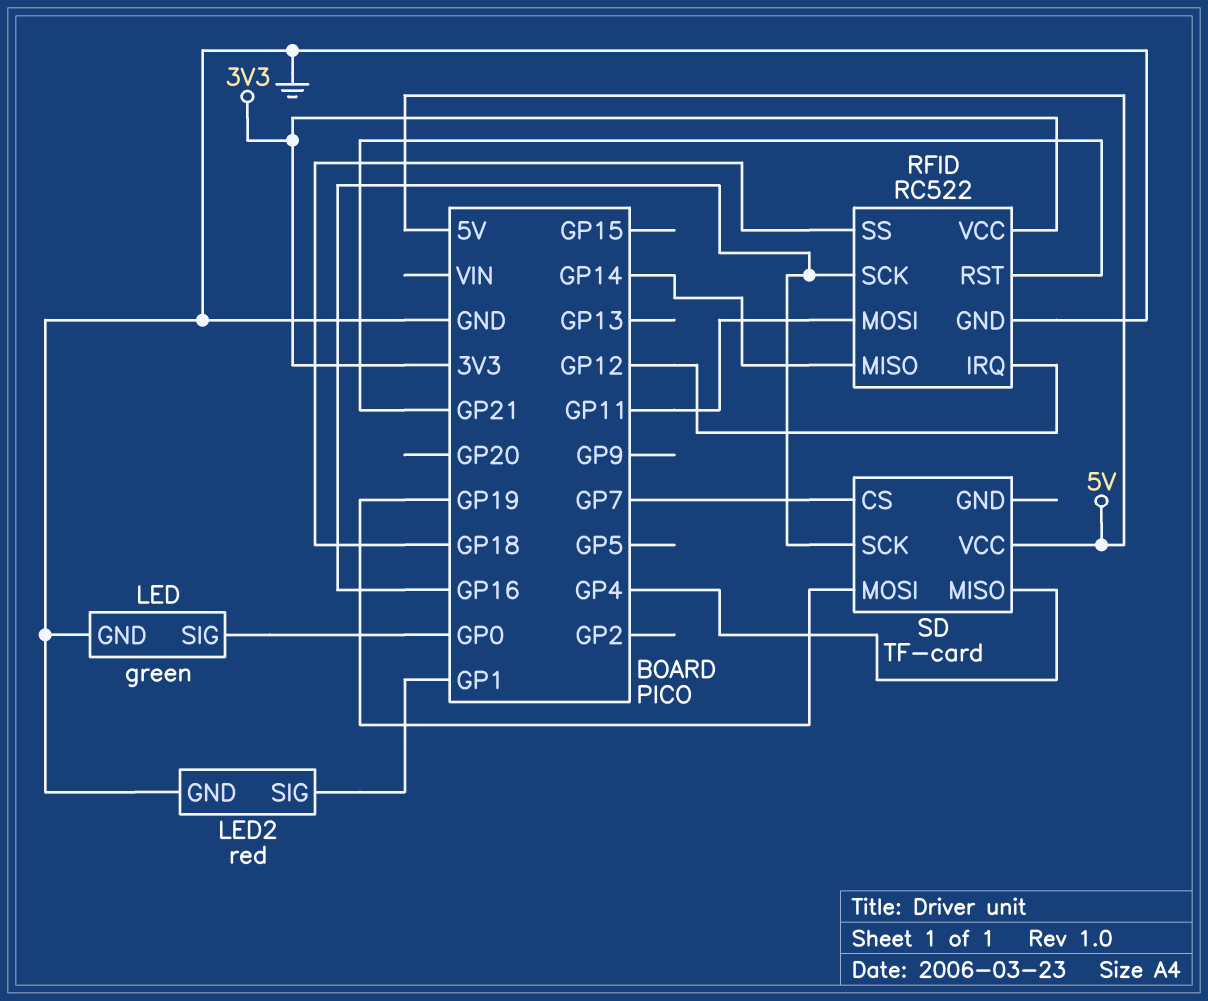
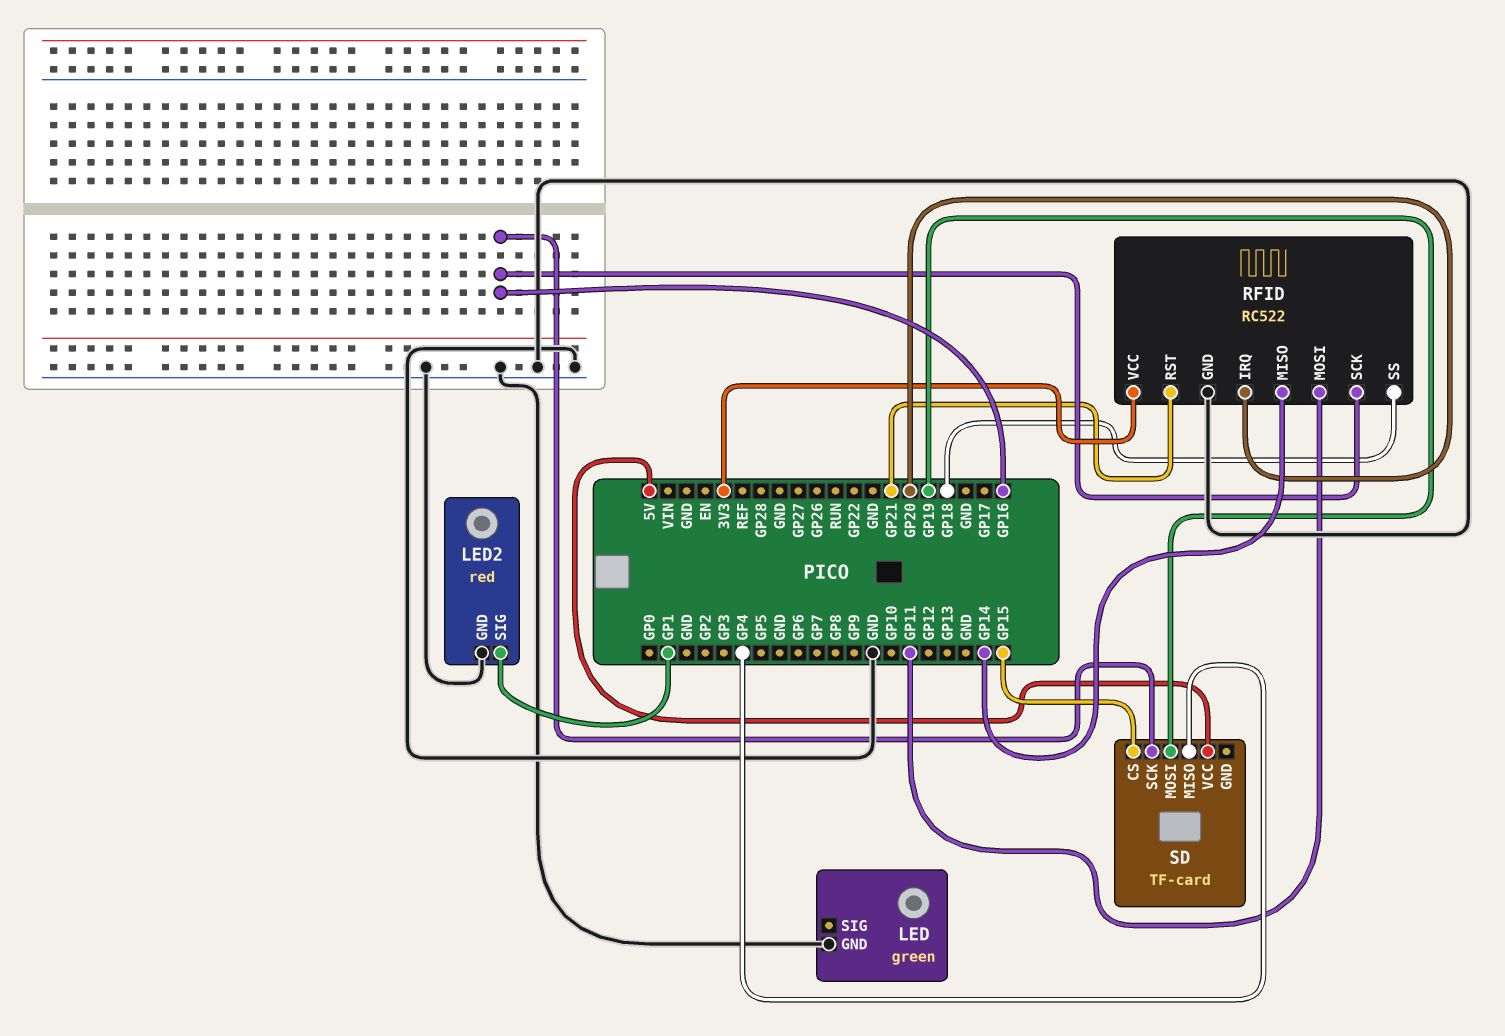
LED pin SIG: GP0 -> none
RFID pin IRQ: GP12 -> GP20
SD pin CS: GP7 -> GP15

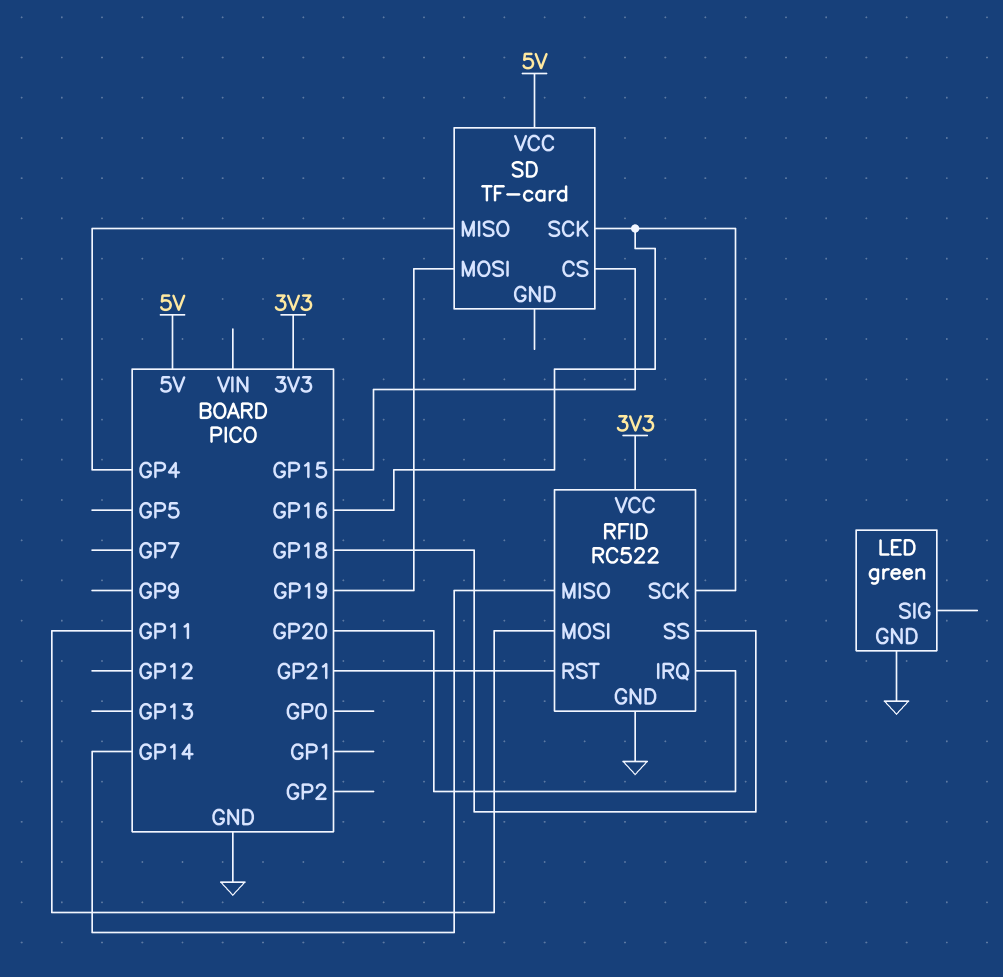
LED2: red -> none
LED2 pin GND: GND -> none
LED2 pin SIG: GP1 -> none

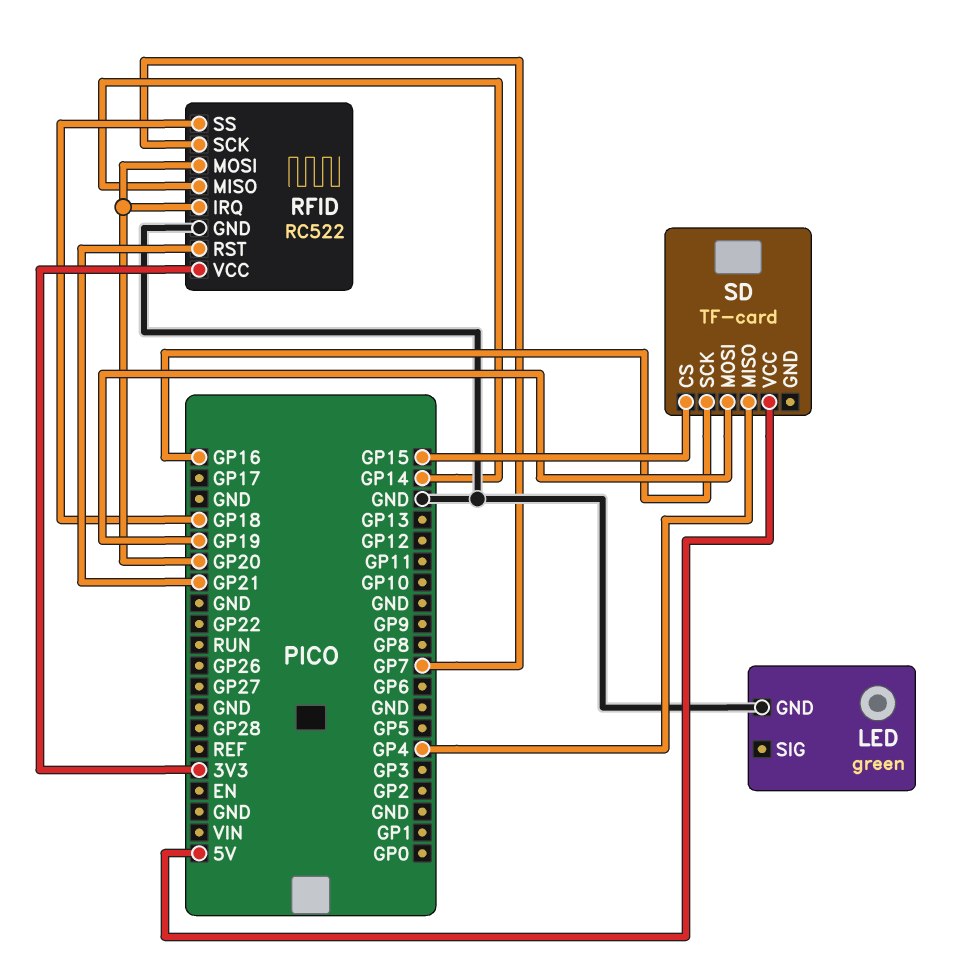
RFID pin MOSI: GP11 -> GP20
RFID pin SCK: GP16 -> GP7

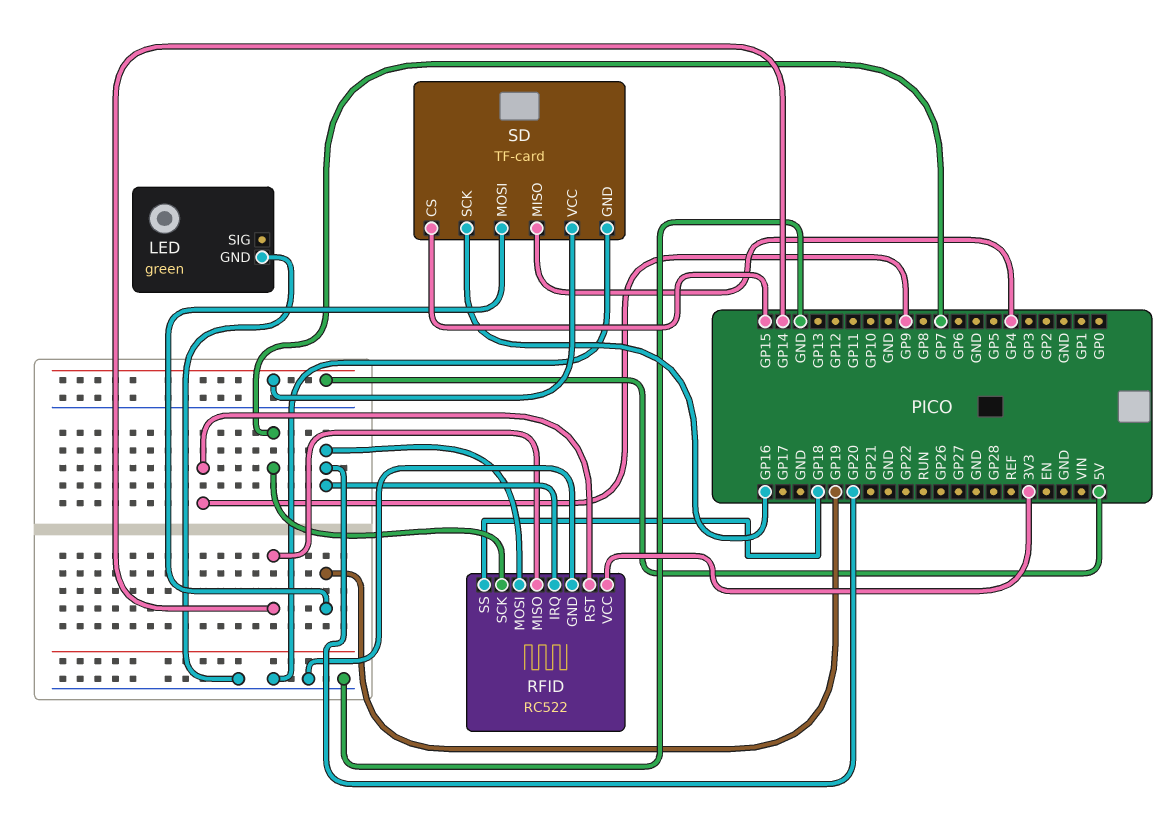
RFID pin RST: GP21 -> GP9
SD pin GND: none -> GND

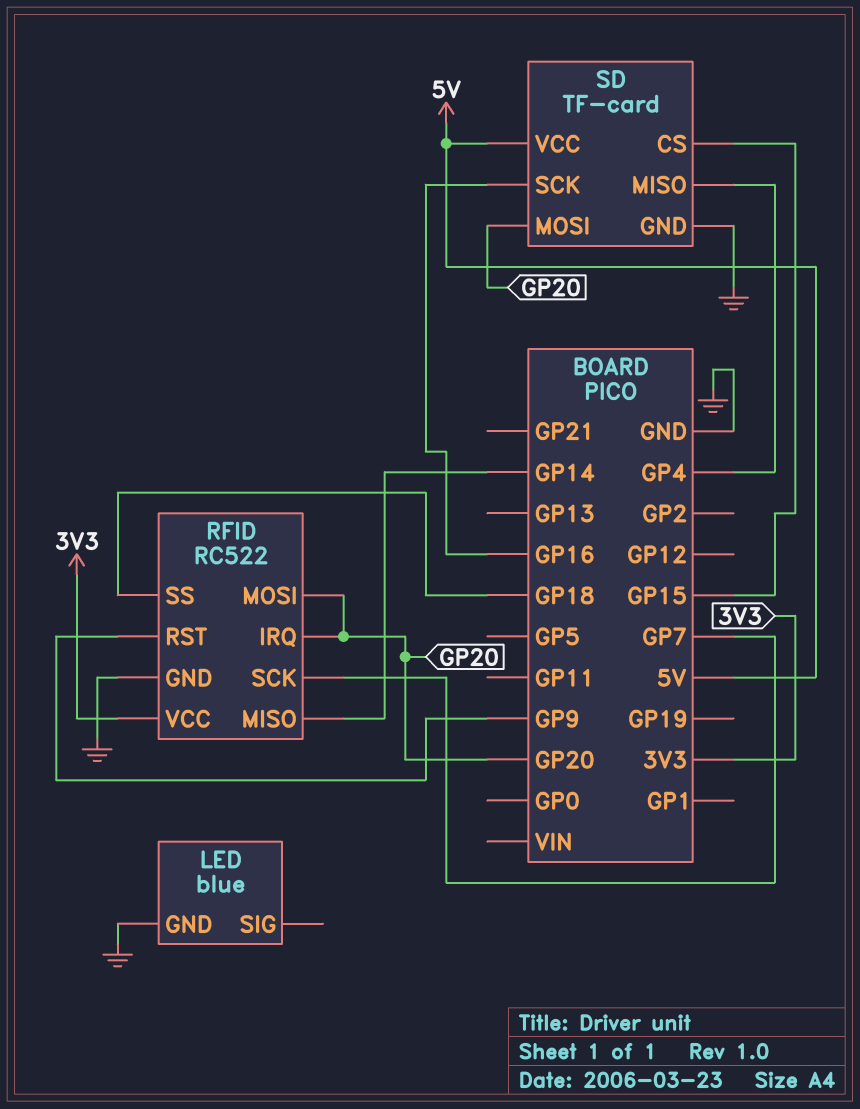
LED: green -> blue
SD pin MOSI: GP19 -> GP20

